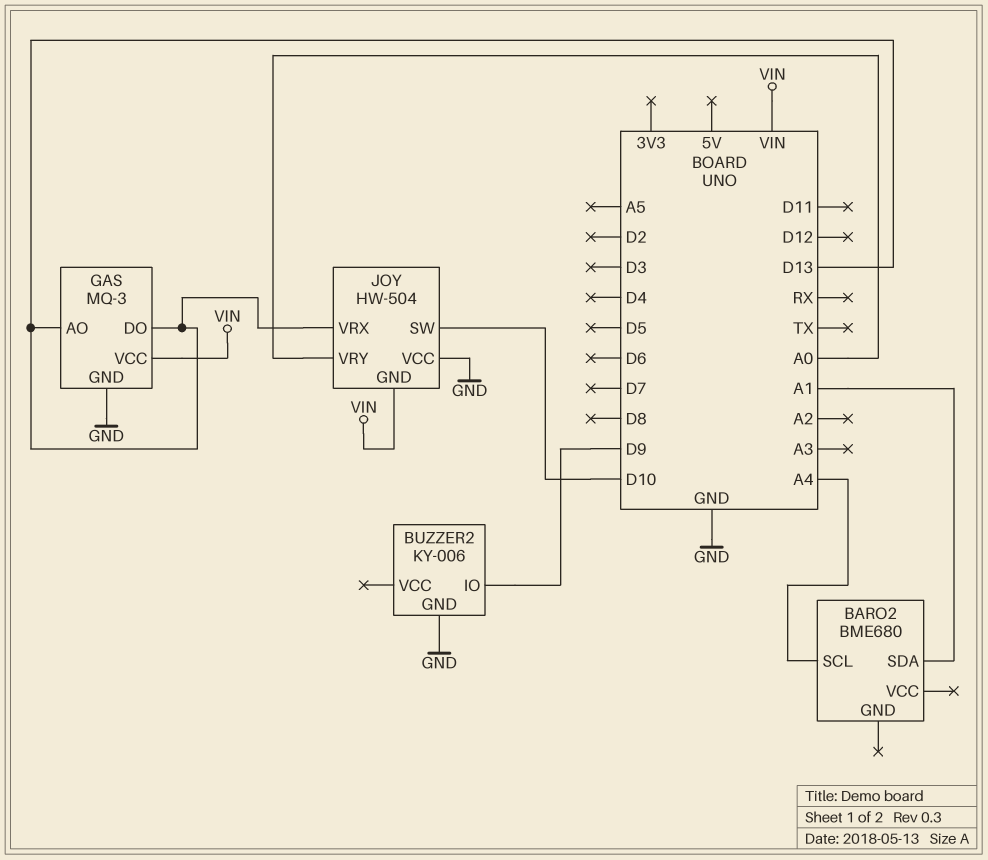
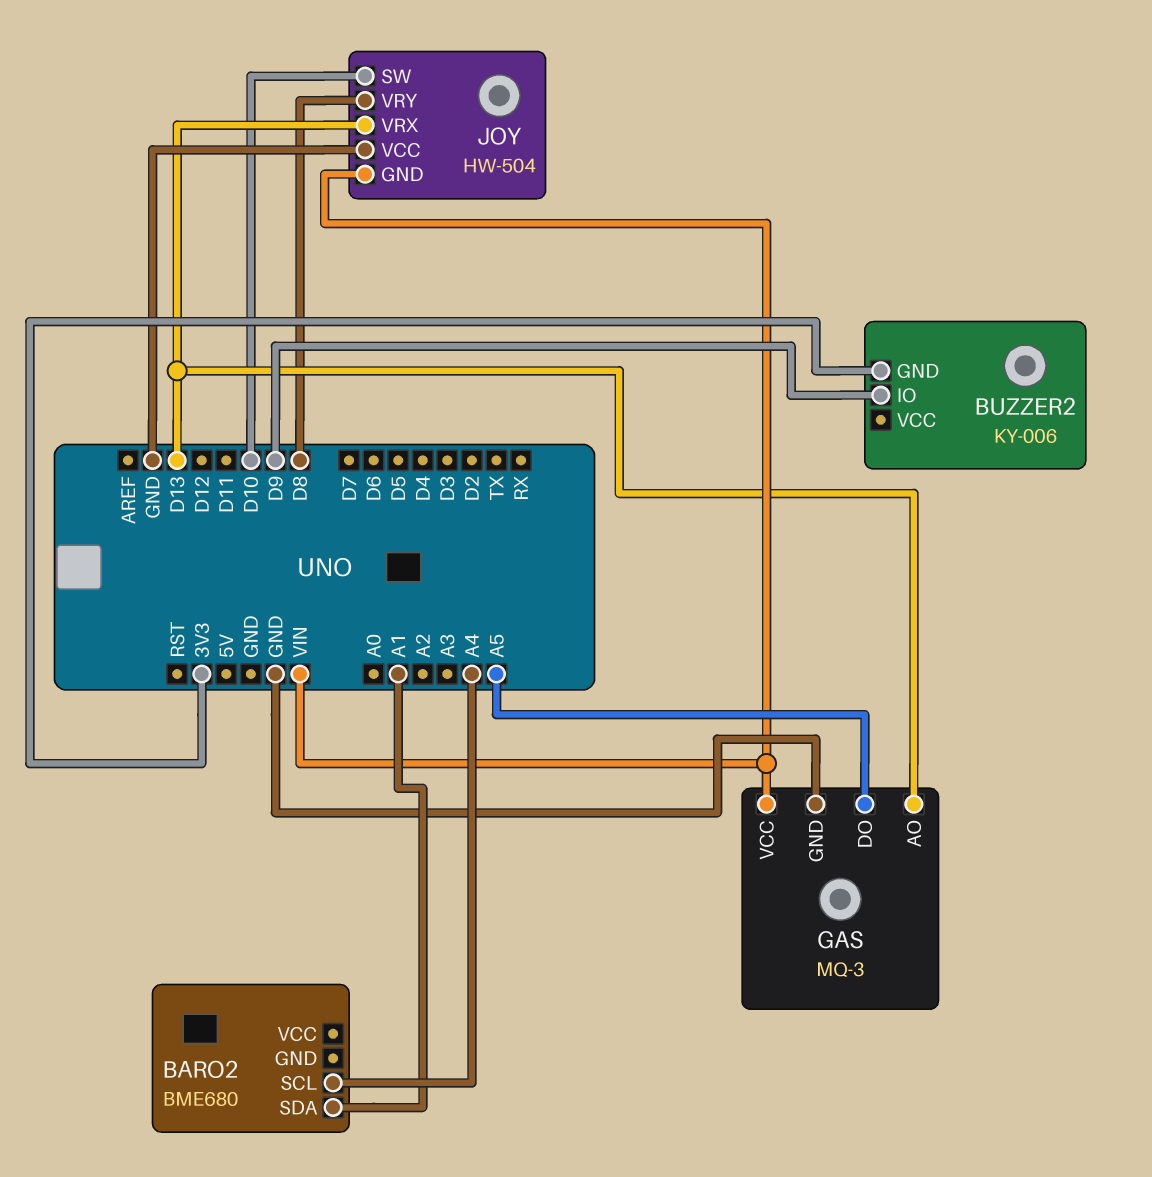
BUZZER2 pin GND: GND -> 3V3
GAS pin DO: D13 -> A5
JOY pin VRY: A0 -> D8

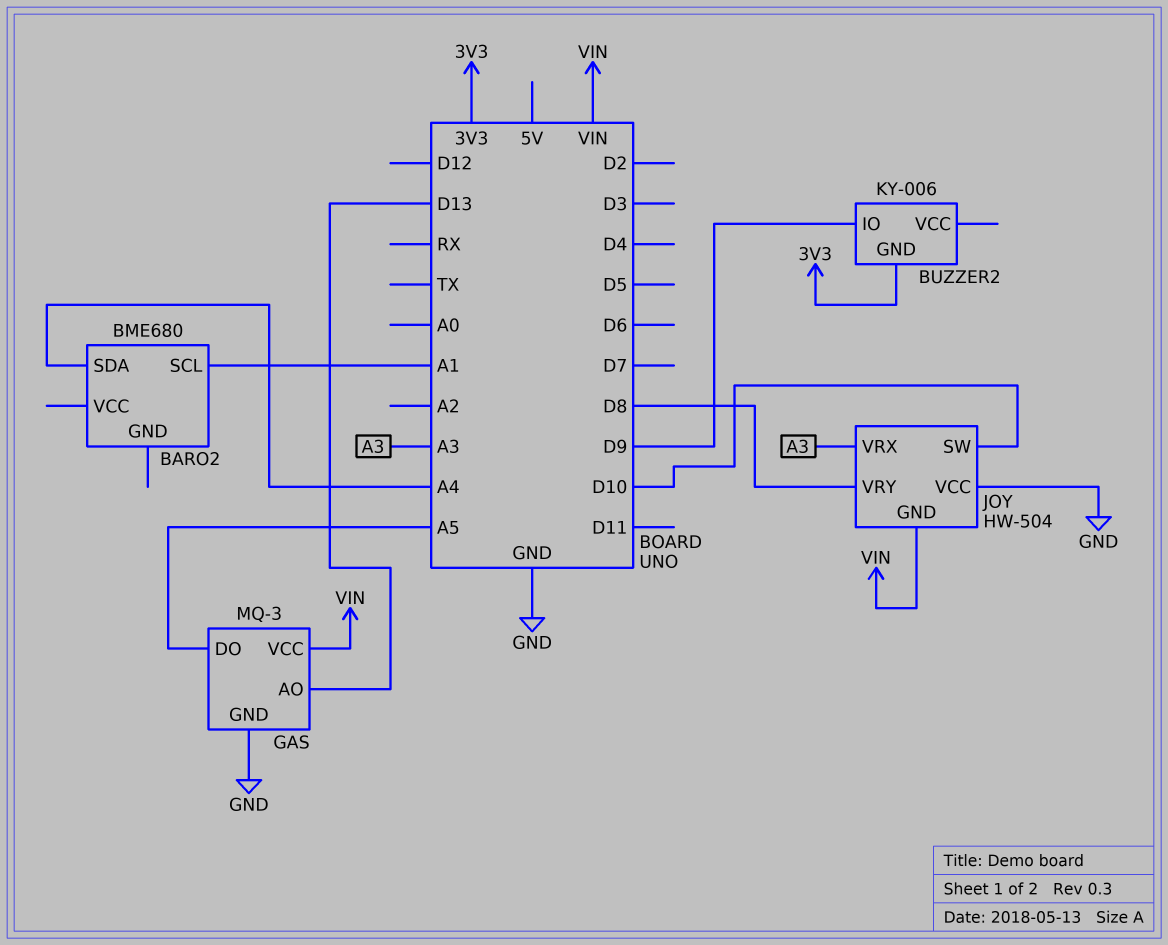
BARO2 pin SCL: A4 -> A1
BARO2 pin SDA: A1 -> A4
JOY pin VRX: D13 -> A3

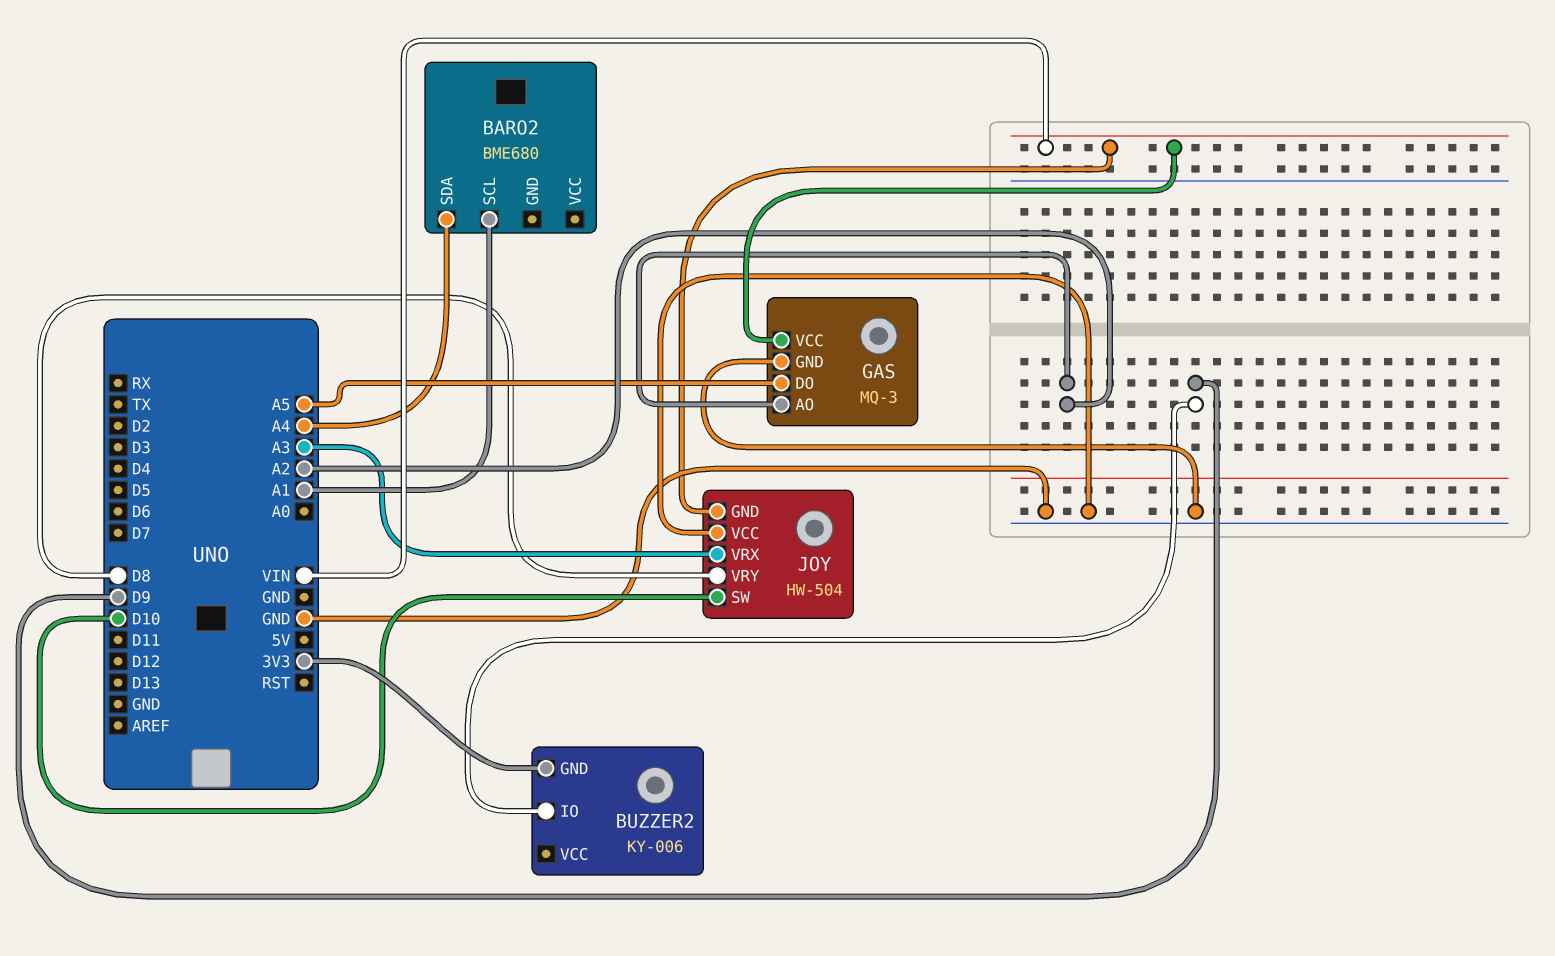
GAS pin AO: D13 -> A2

